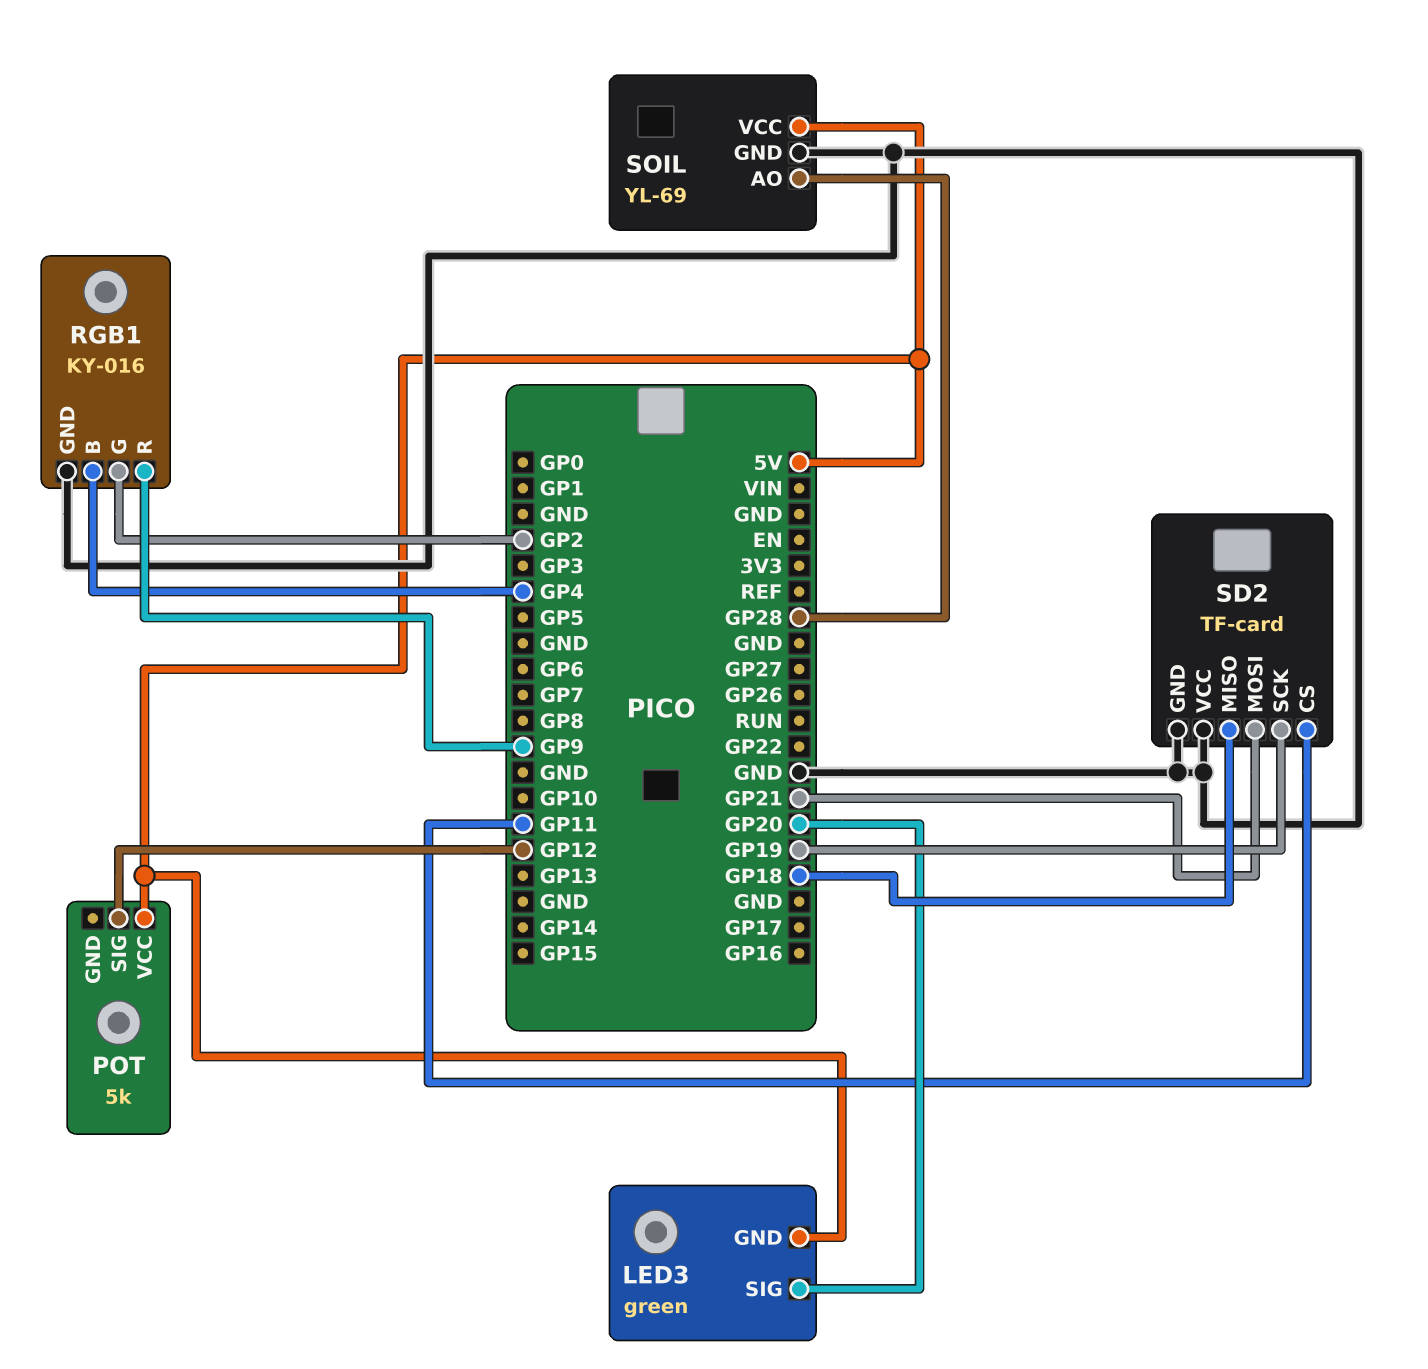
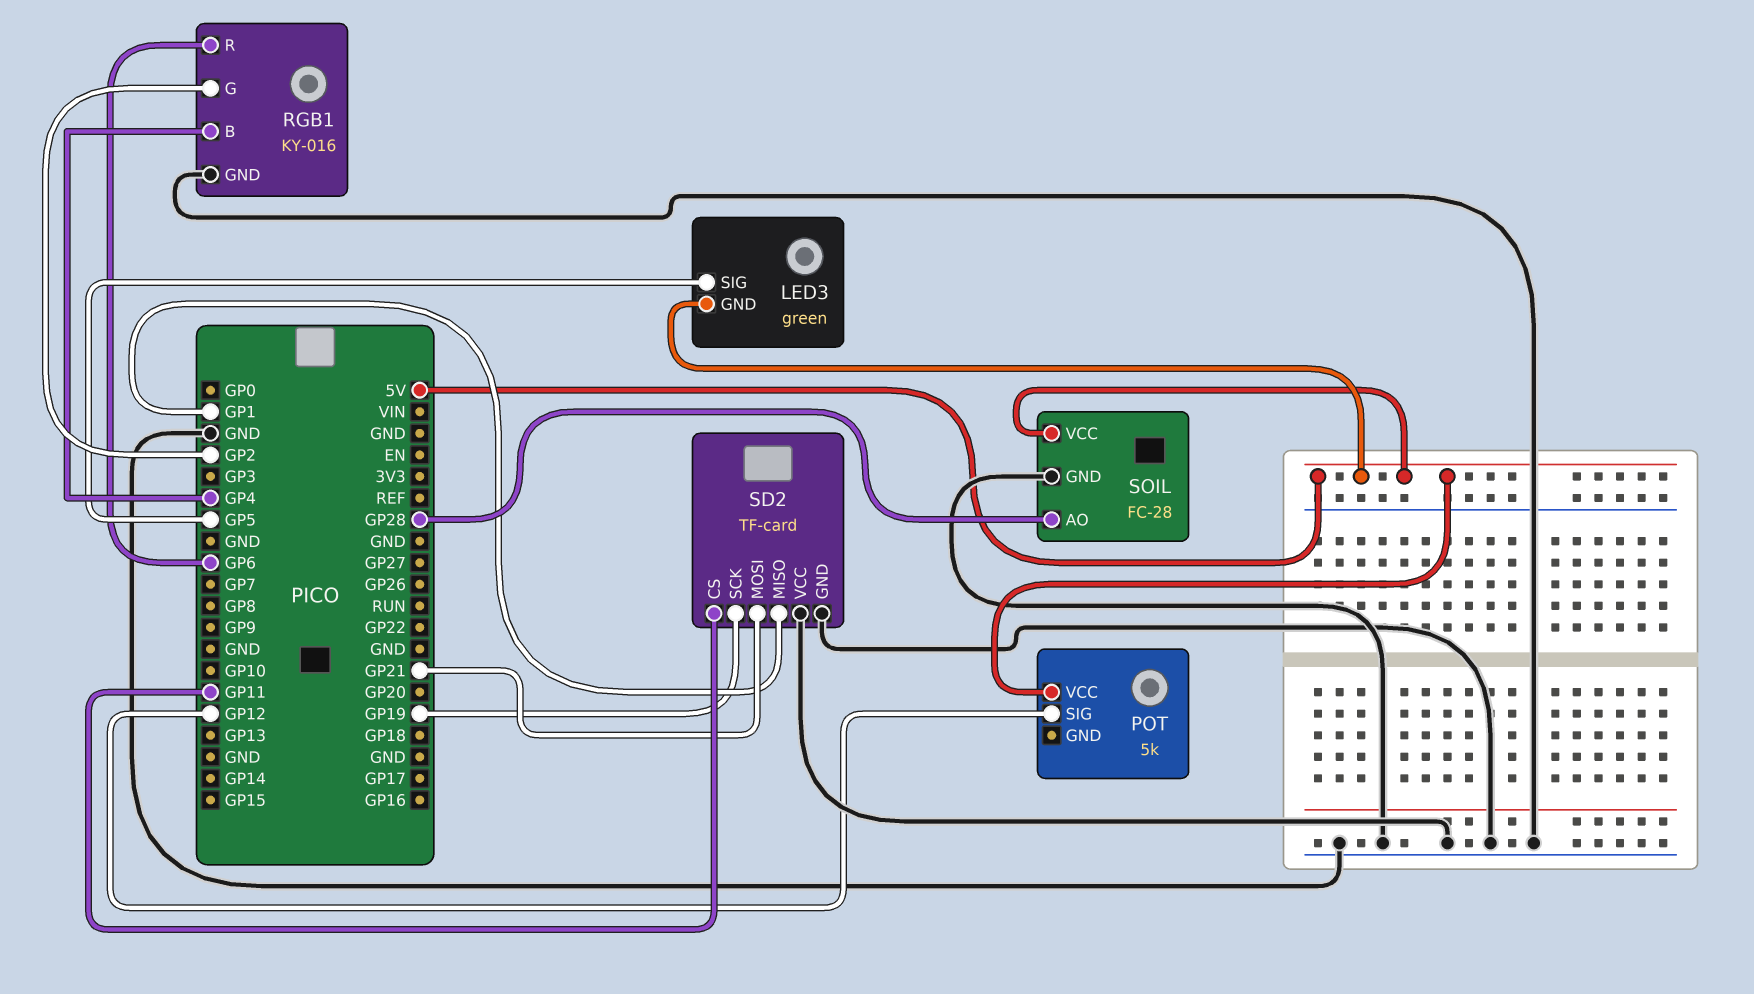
LED3 pin SIG: GP20 -> GP5
RGB1 pin R: GP9 -> GP6
SD2 pin MISO: GP18 -> GP1
SOIL: YL-69 -> FC-28

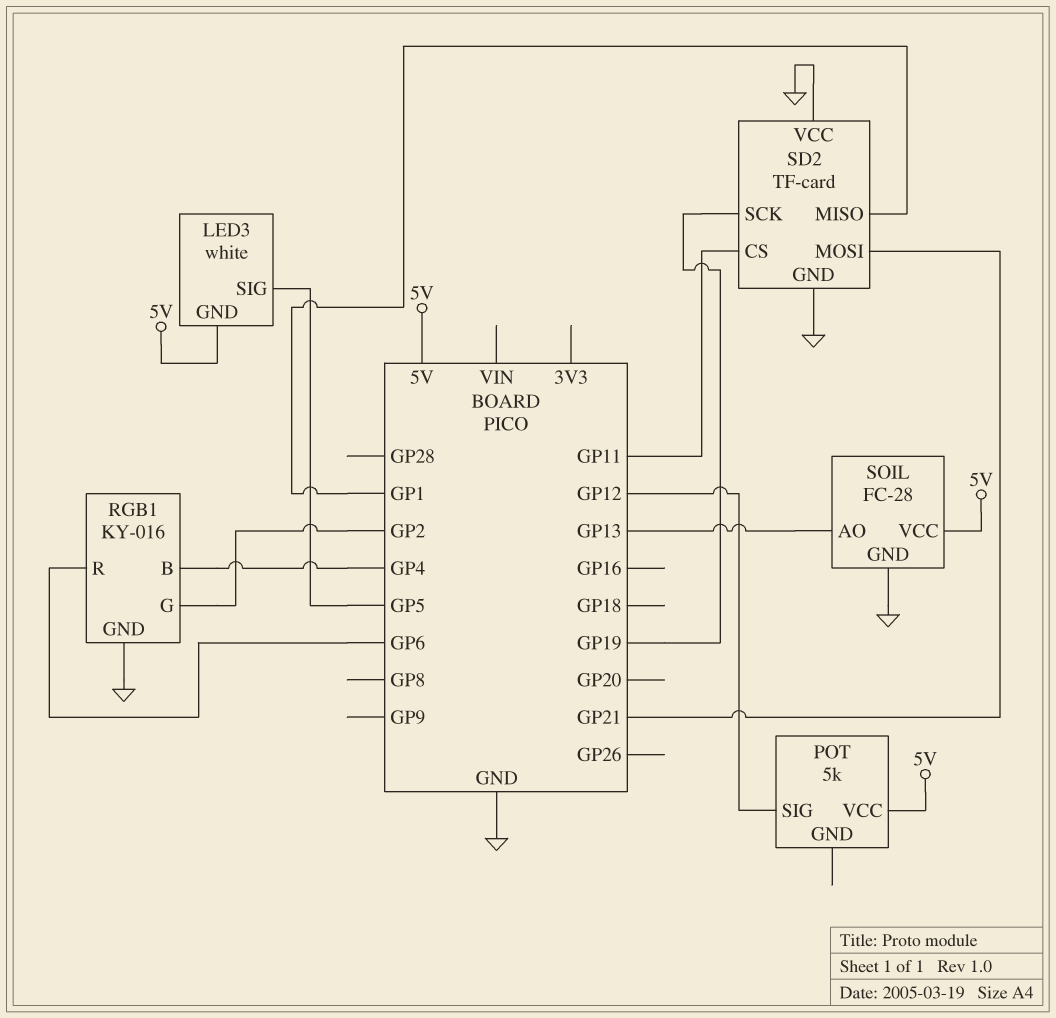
LED3: green -> white
SOIL pin AO: GP28 -> GP13

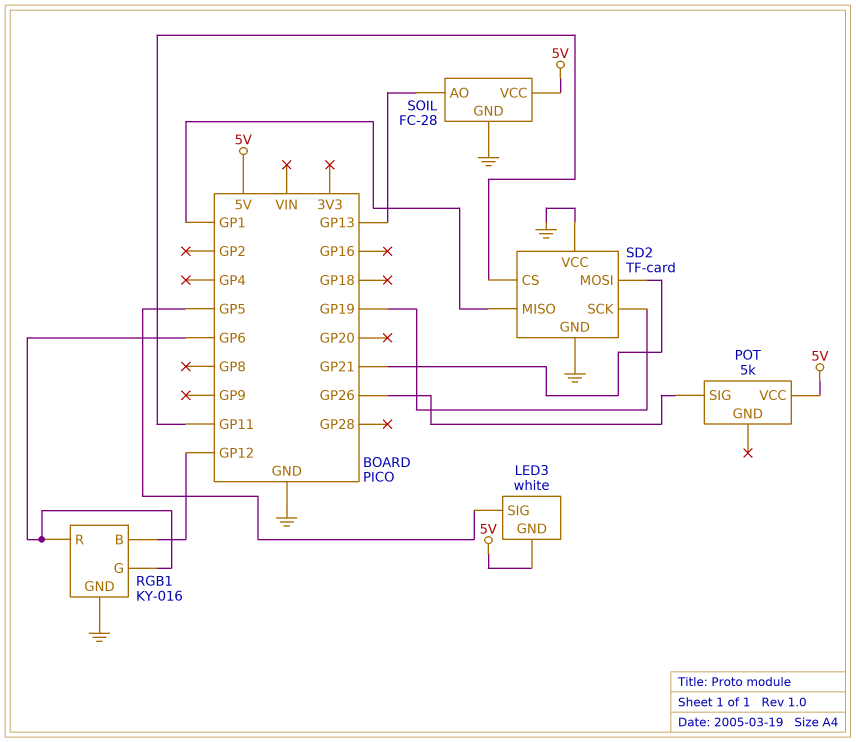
POT pin SIG: GP12 -> GP26
RGB1 pin B: GP4 -> GP12
RGB1 pin G: GP2 -> GP6

